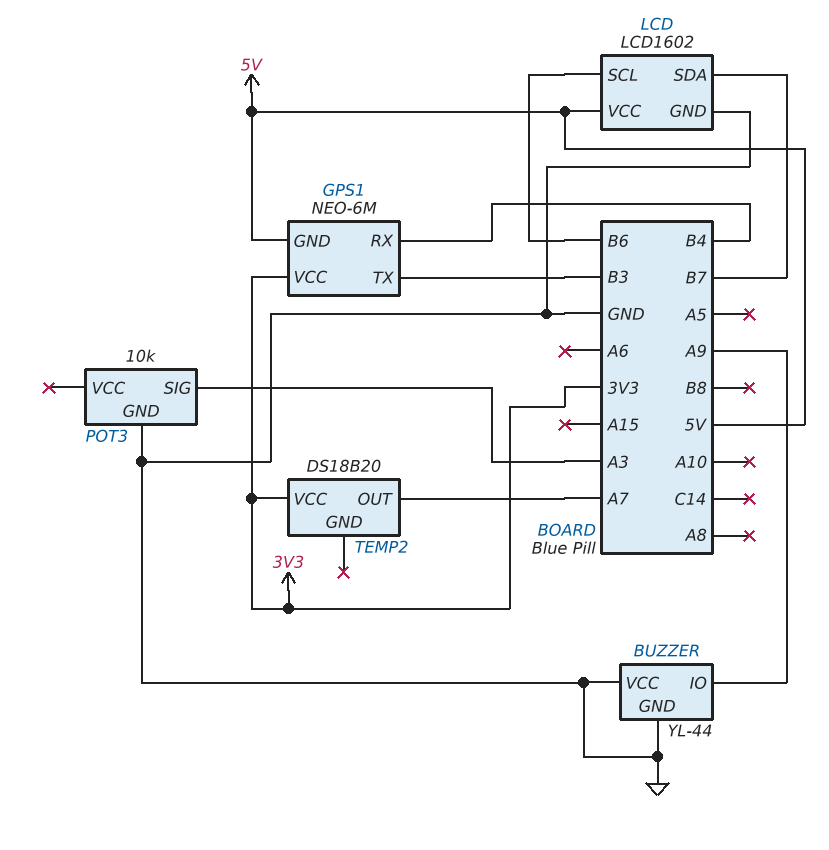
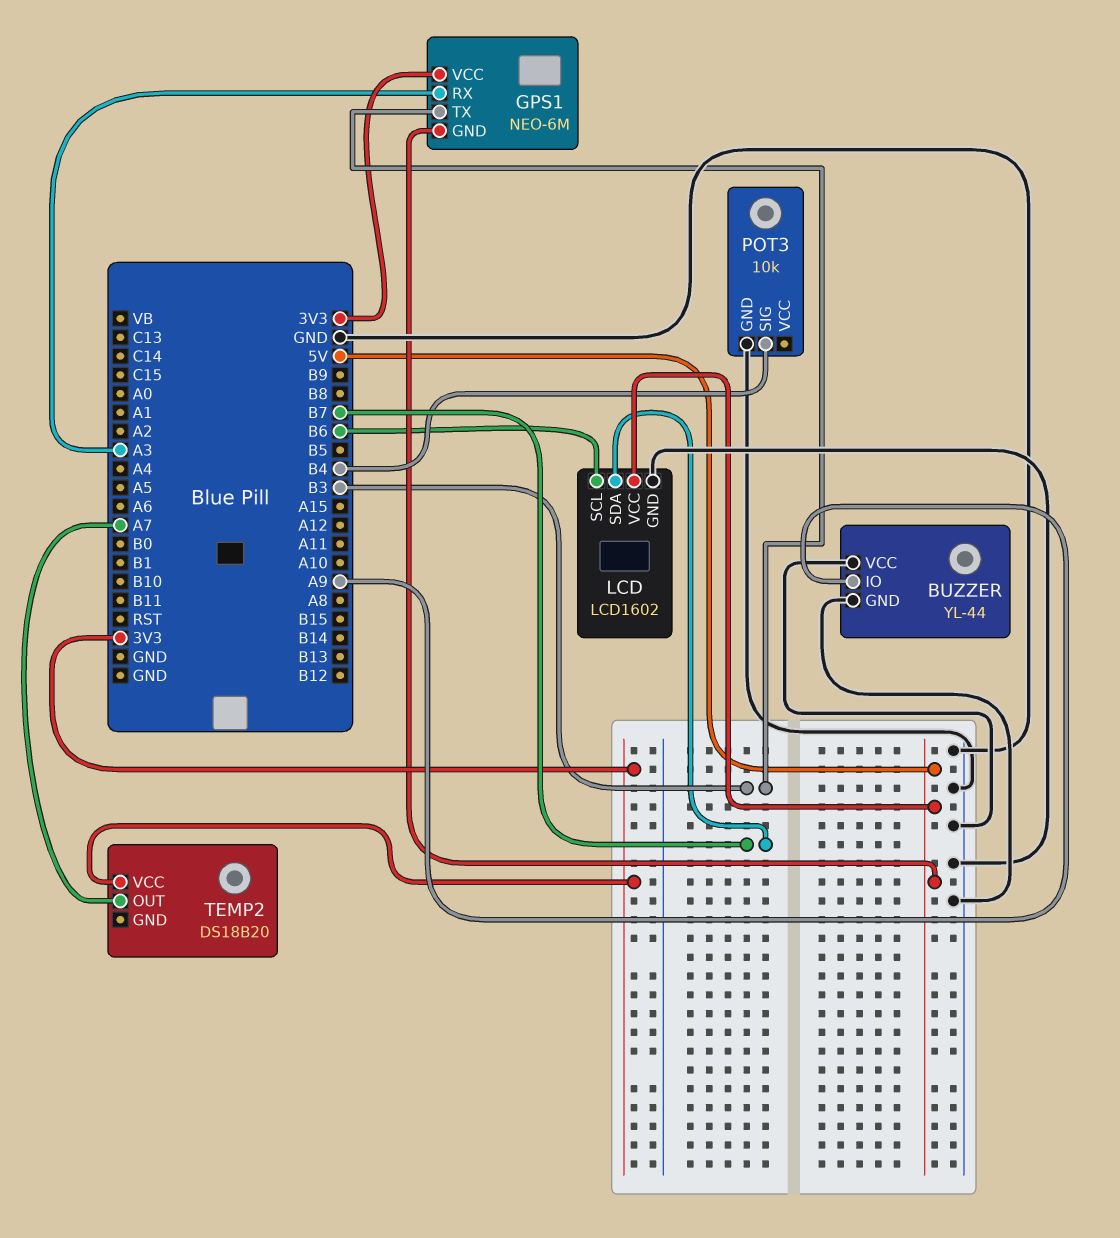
GPS1 pin RX: B4 -> A3
POT3 pin SIG: A3 -> B4

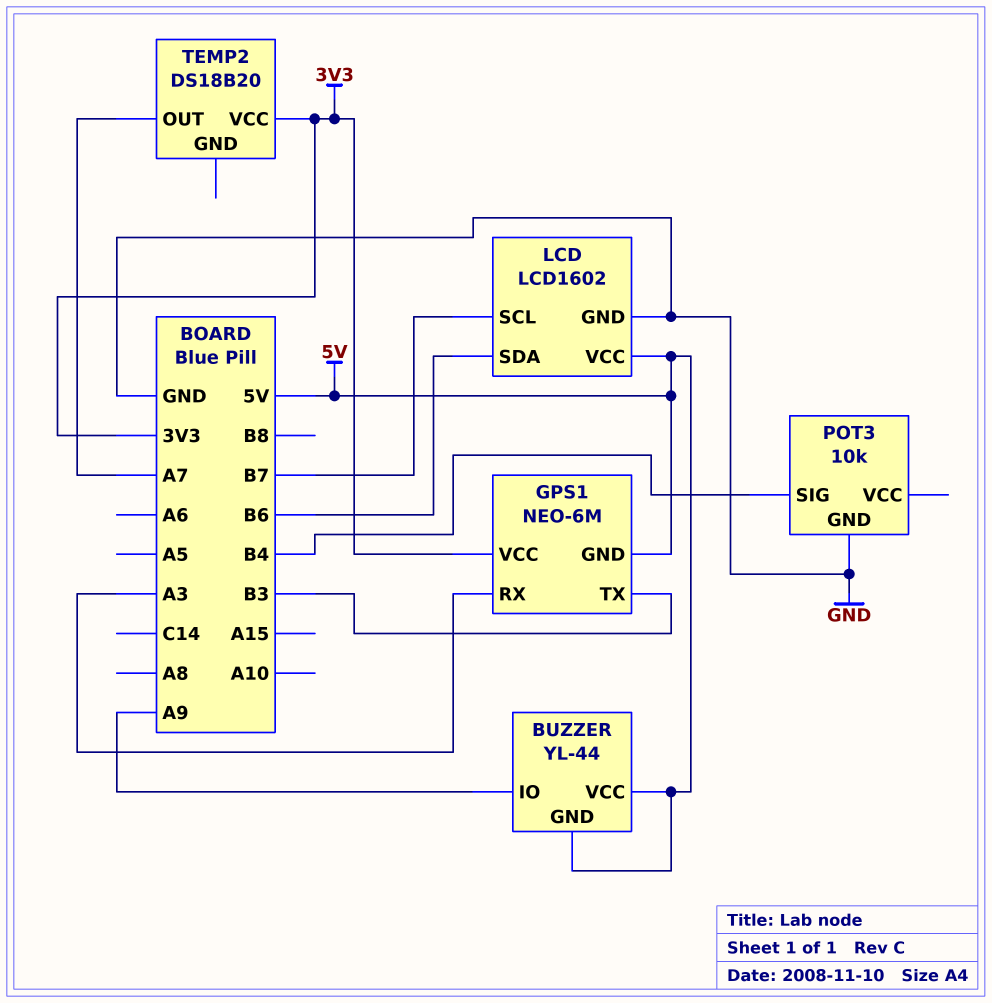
BUZZER pin GND: GND -> 5V
BUZZER pin VCC: GND -> 5V
LCD pin SCL: B6 -> B7
LCD pin SDA: B7 -> B6

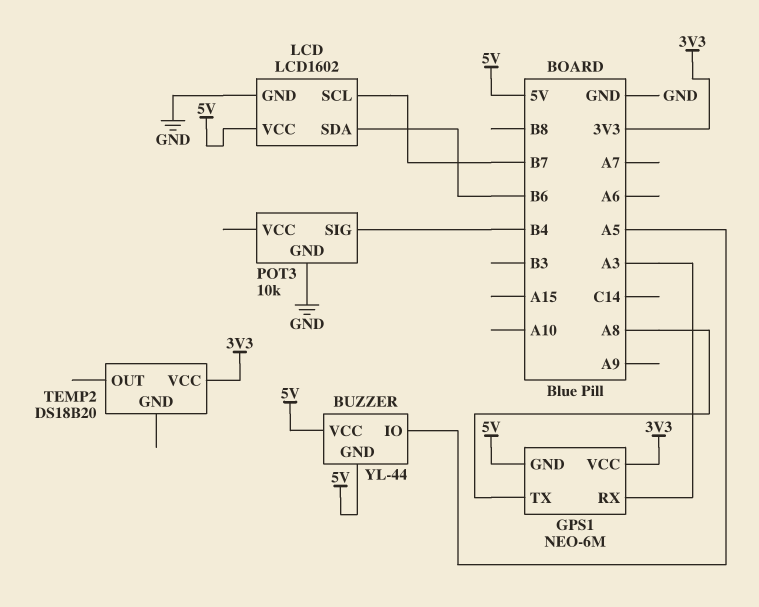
BUZZER pin IO: A9 -> A5
GPS1 pin TX: B3 -> A8
TEMP2 pin OUT: A7 -> none

